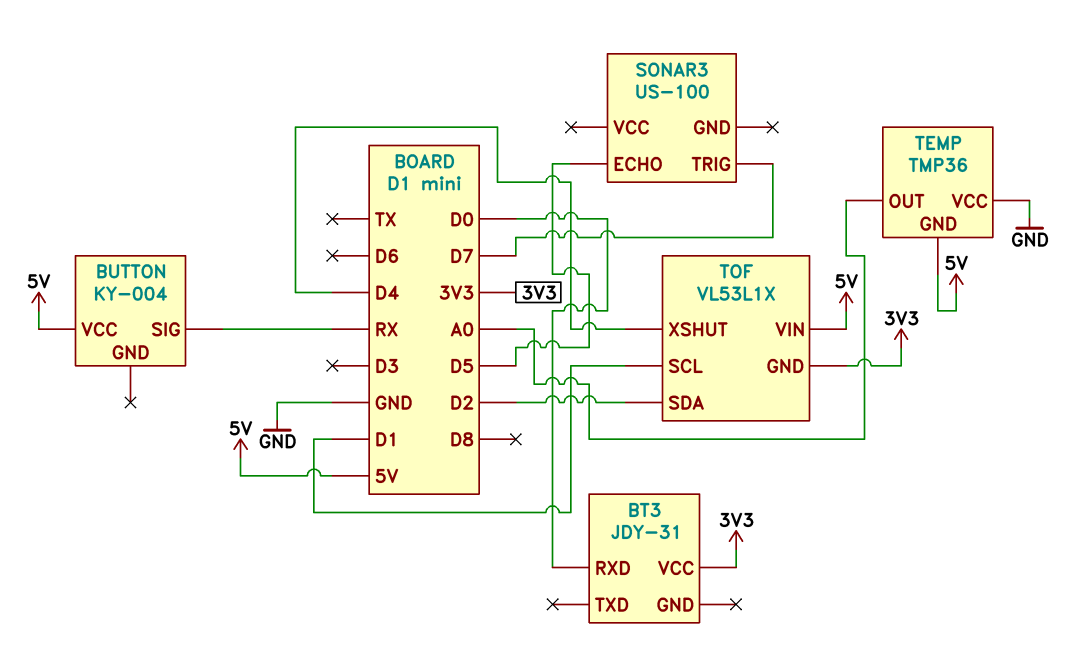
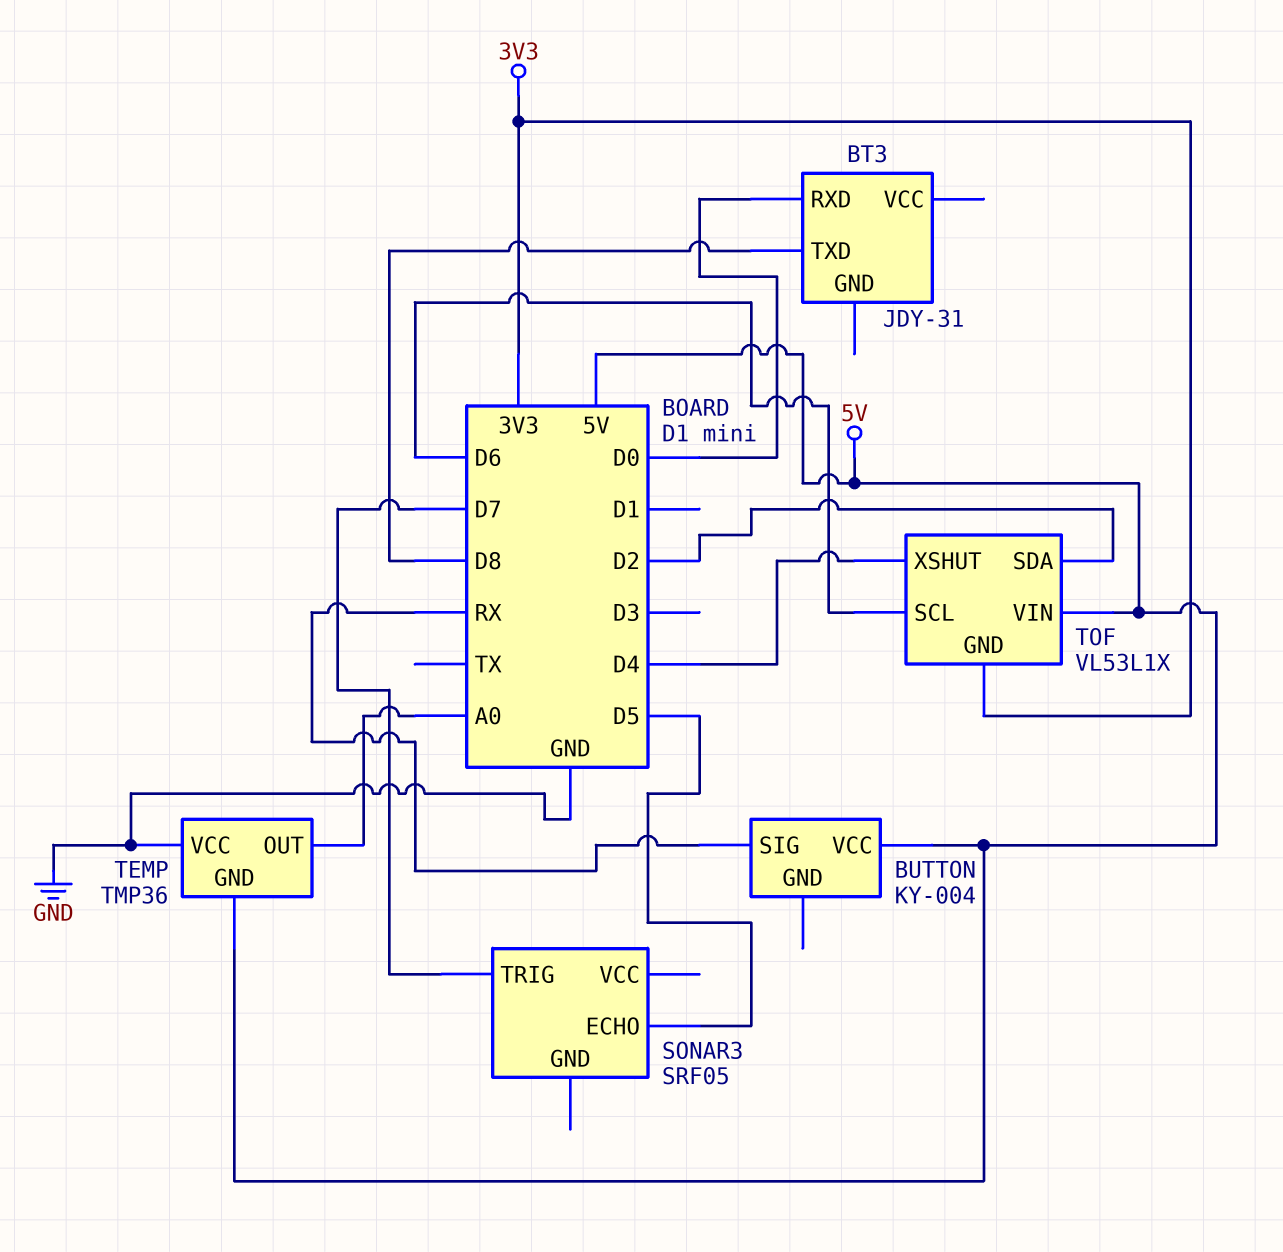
BT3 pin TXD: none -> D8
BT3 pin VCC: 3V3 -> none
SONAR3: US-100 -> SRF05
TOF pin SCL: D1 -> D6

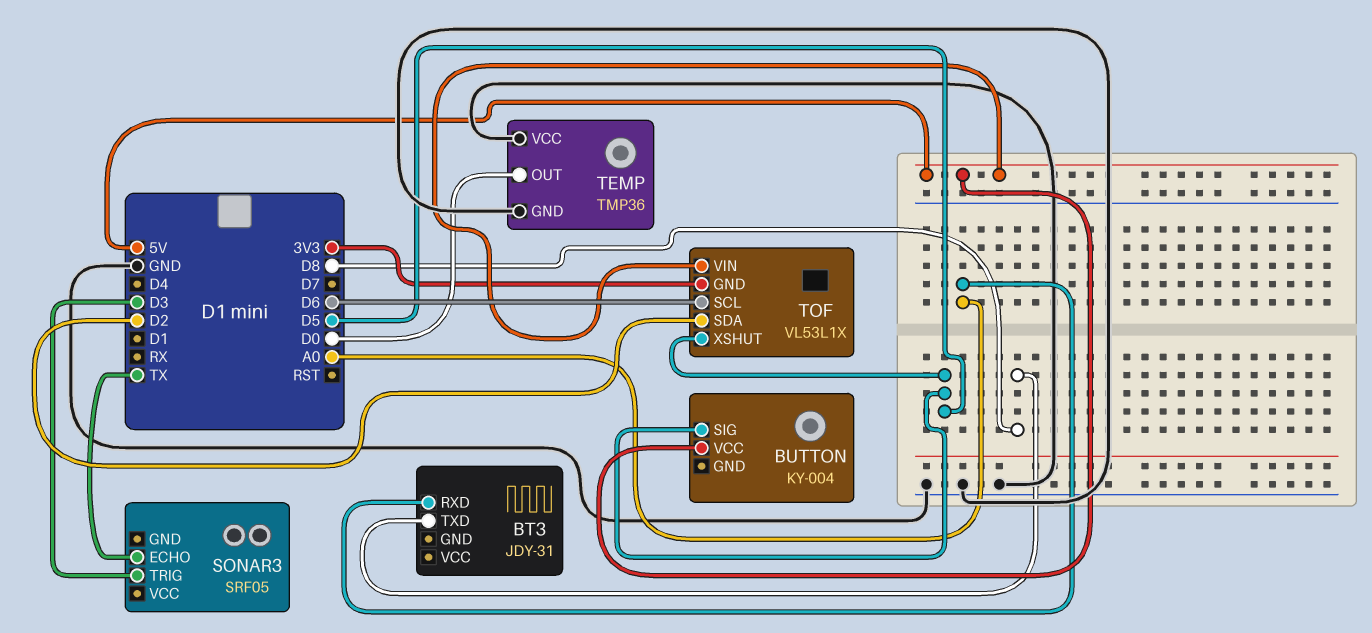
BT3 pin RXD: D0 -> A0
BUTTON pin SIG: RX -> D5
SONAR3 pin ECHO: D5 -> TX
SONAR3 pin TRIG: D7 -> D3
TEMP pin GND: 5V -> GND
TEMP pin OUT: A0 -> D0
TOF pin XSHUT: D4 -> D5

